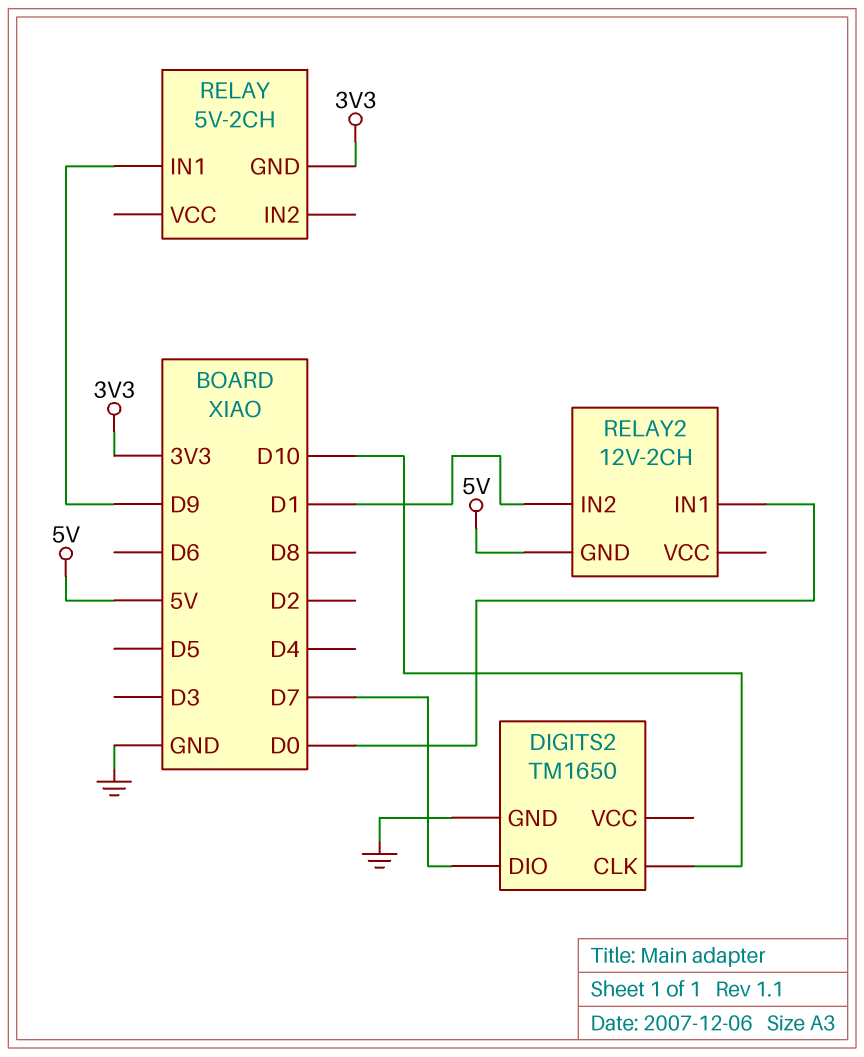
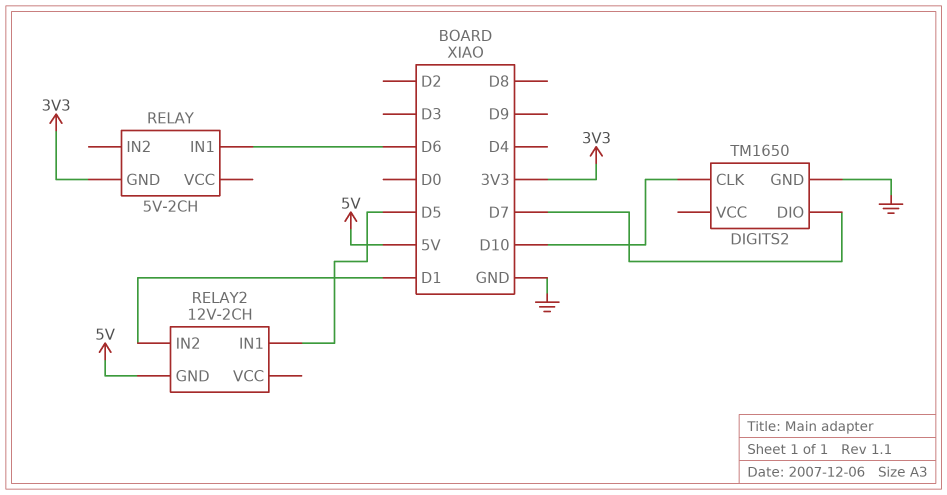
RELAY pin IN1: D9 -> D6
RELAY2 pin IN1: D0 -> D5

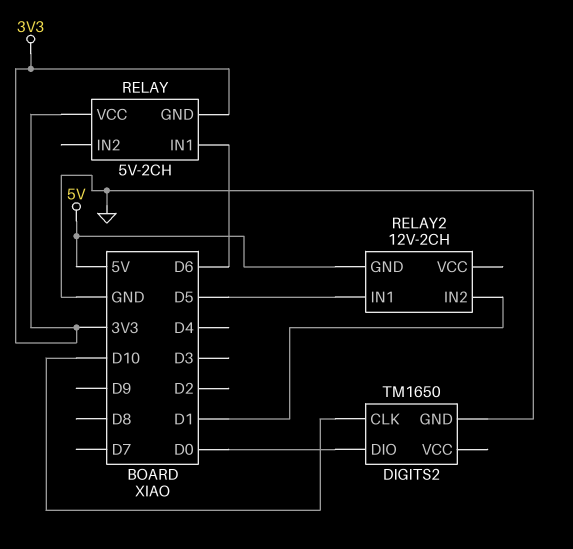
DIGITS2 pin DIO: D7 -> D0
RELAY pin VCC: none -> 3V3

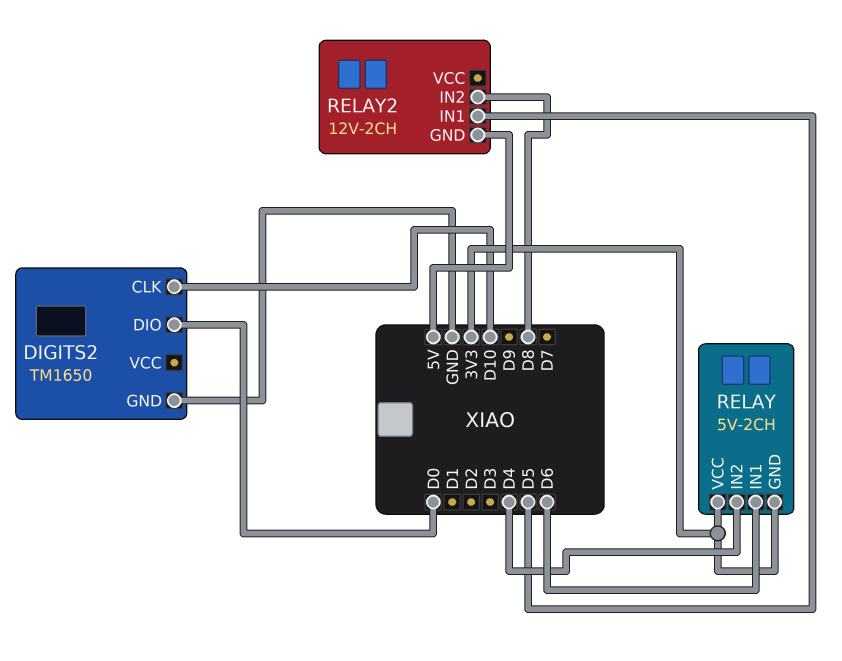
RELAY pin IN2: none -> D4
RELAY2 pin IN2: D1 -> D8

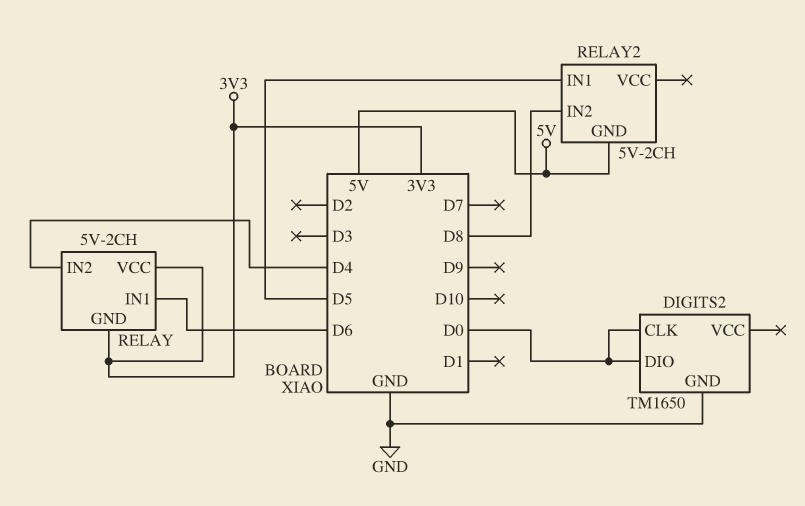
DIGITS2 pin CLK: D10 -> D0
RELAY2: 12V-2CH -> 5V-2CH

